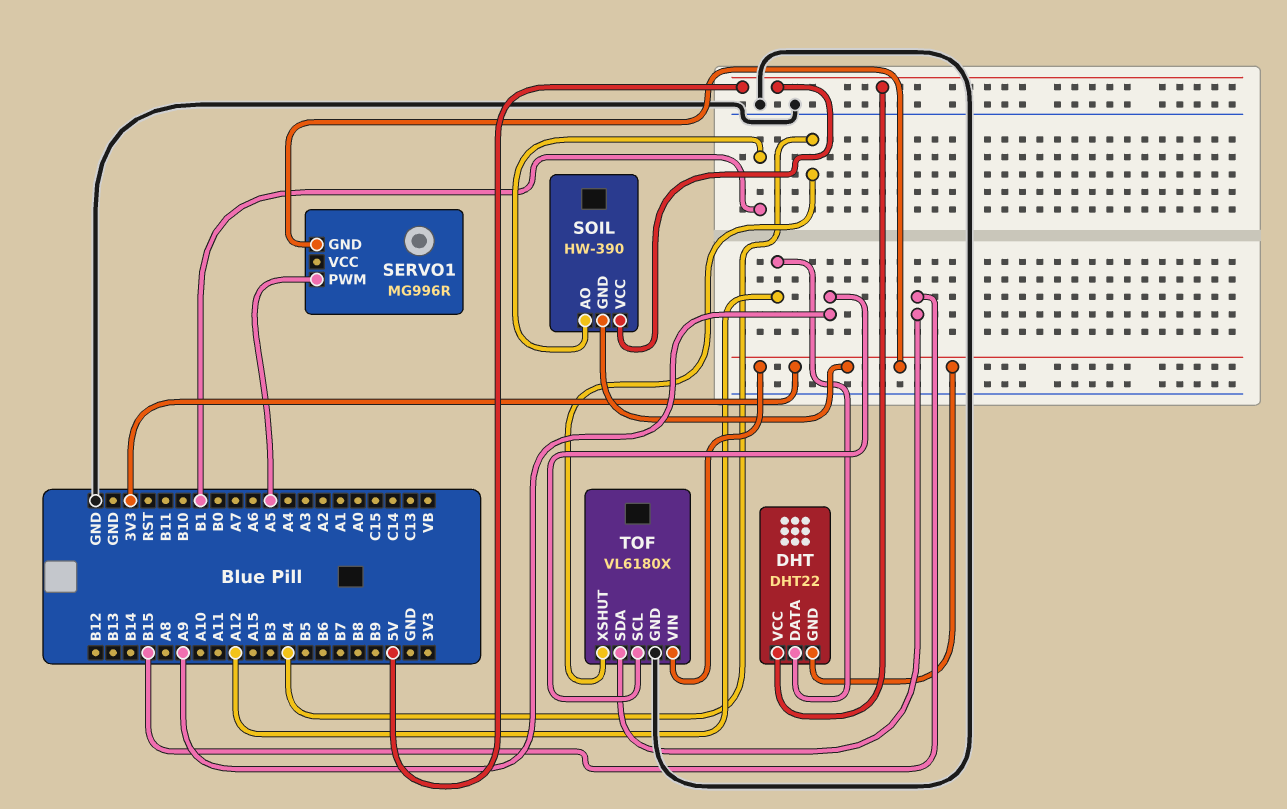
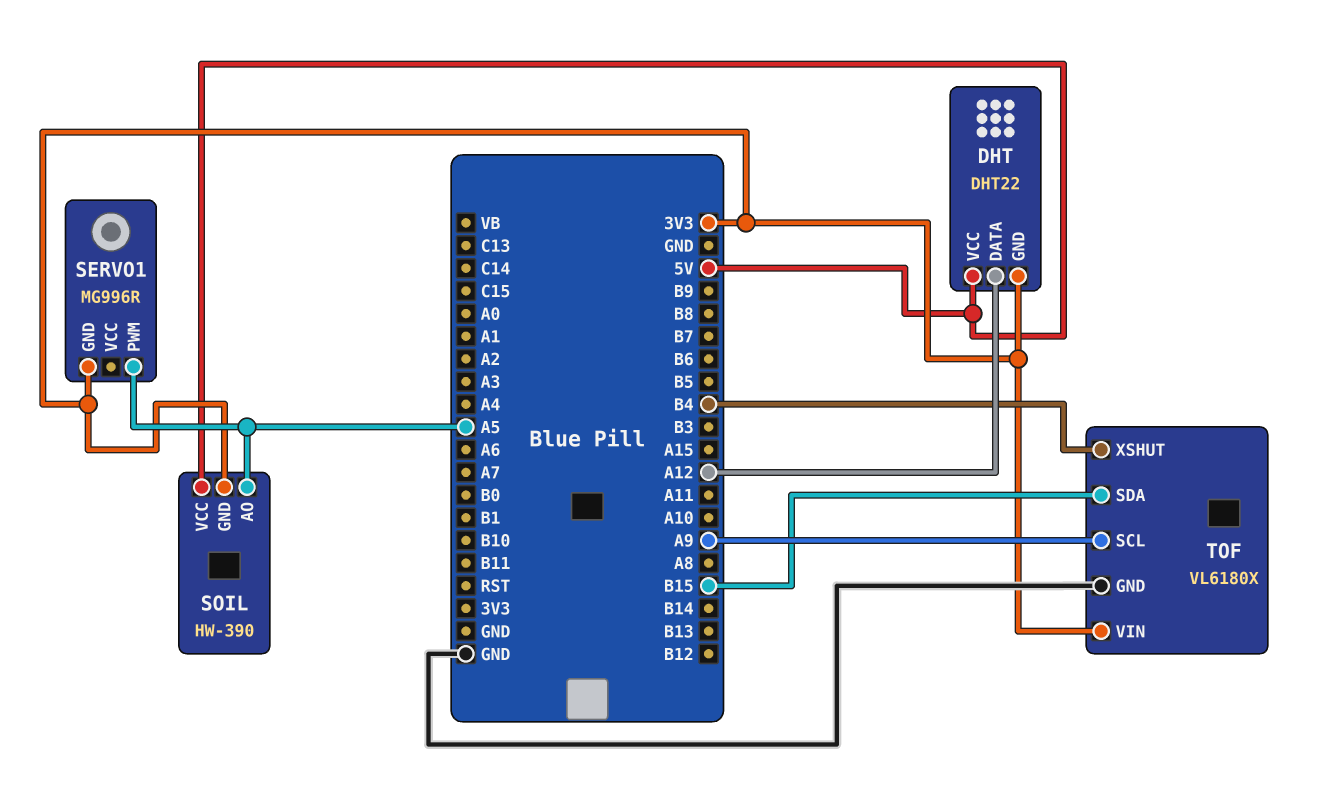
SOIL pin AO: B1 -> A5

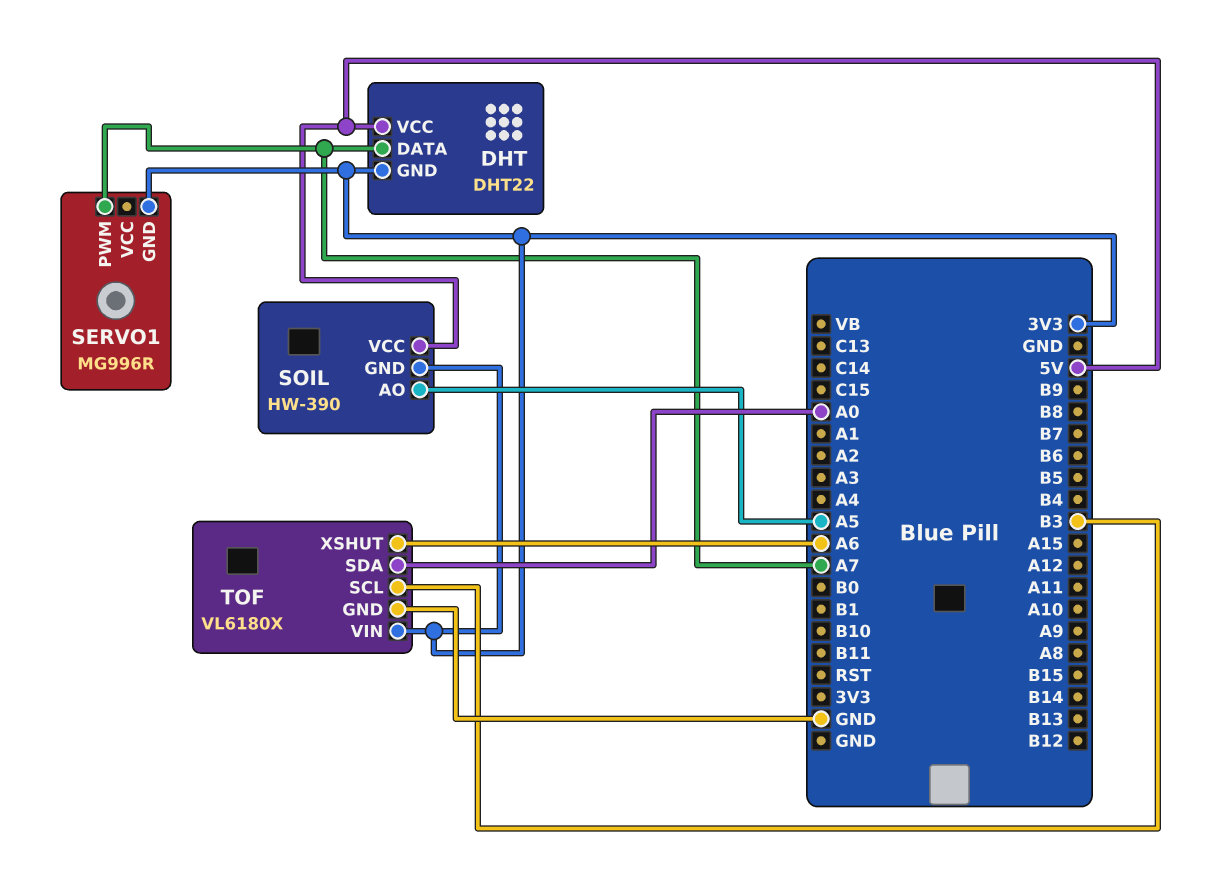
DHT pin DATA: A12 -> A7
SERVO1 pin PWM: A5 -> A7
TOF pin SCL: A9 -> B3
TOF pin SDA: B15 -> A0
TOF pin XSHUT: B4 -> A6

